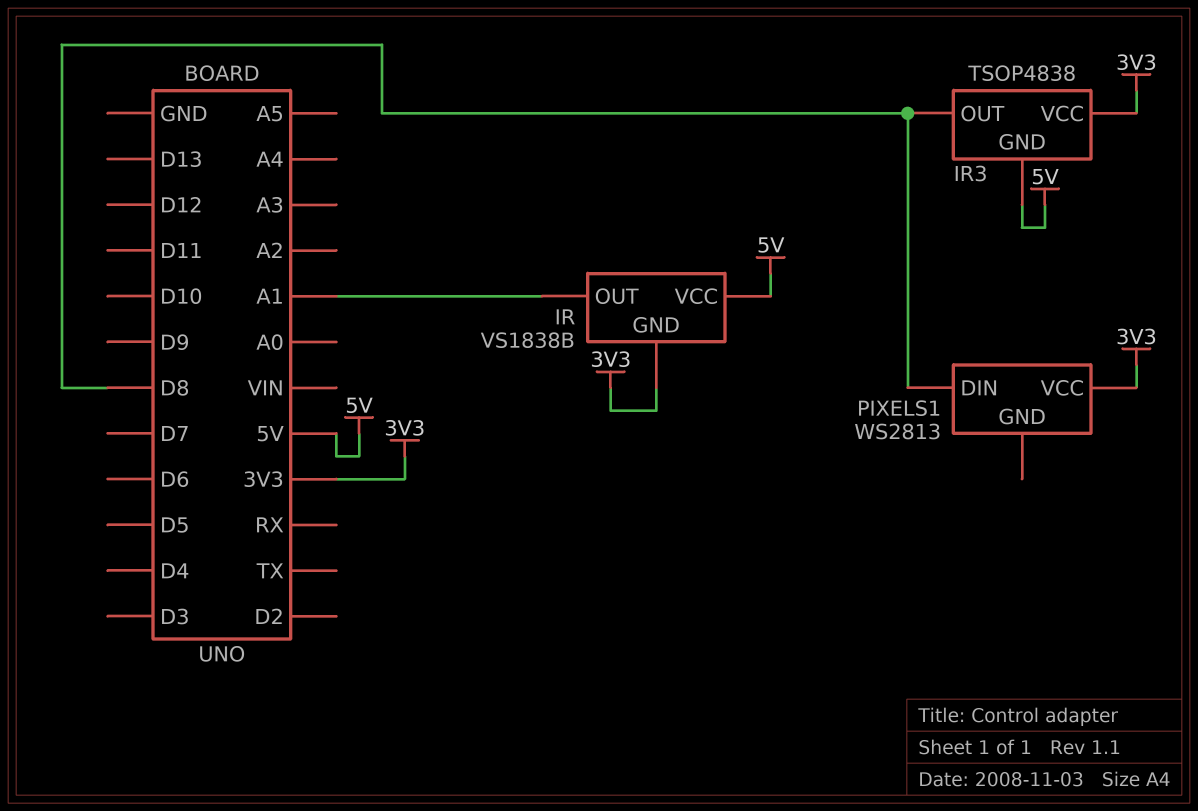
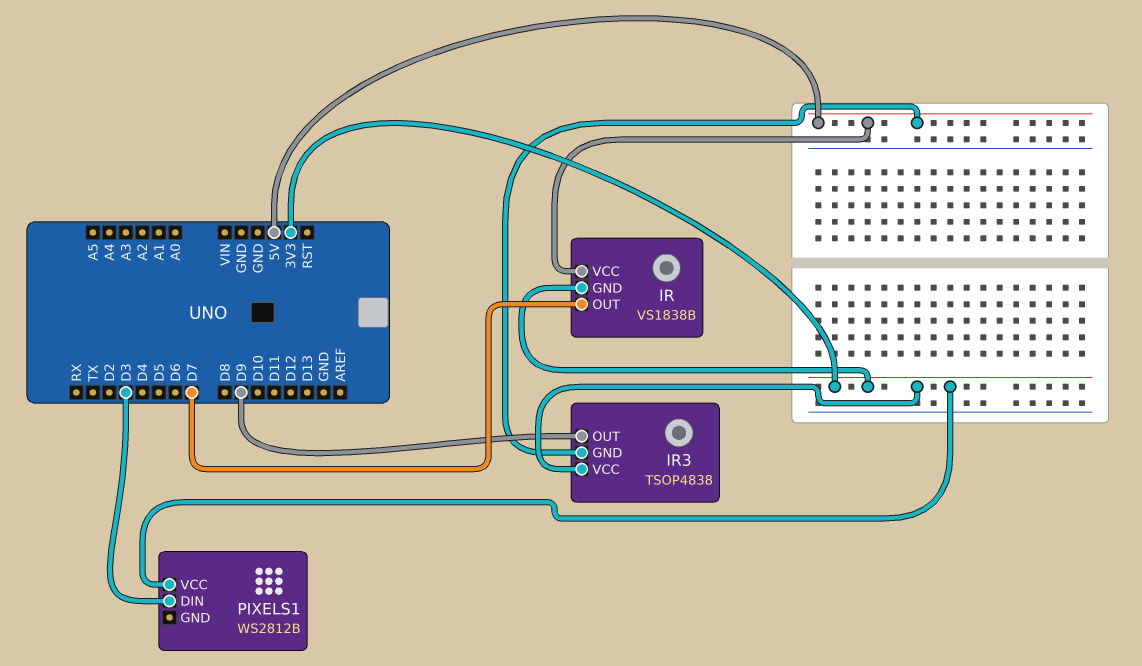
IR pin OUT: A1 -> D7
IR3 pin OUT: D8 -> D9
PIXELS1: WS2813 -> WS2812B
PIXELS1 pin DIN: D8 -> D3

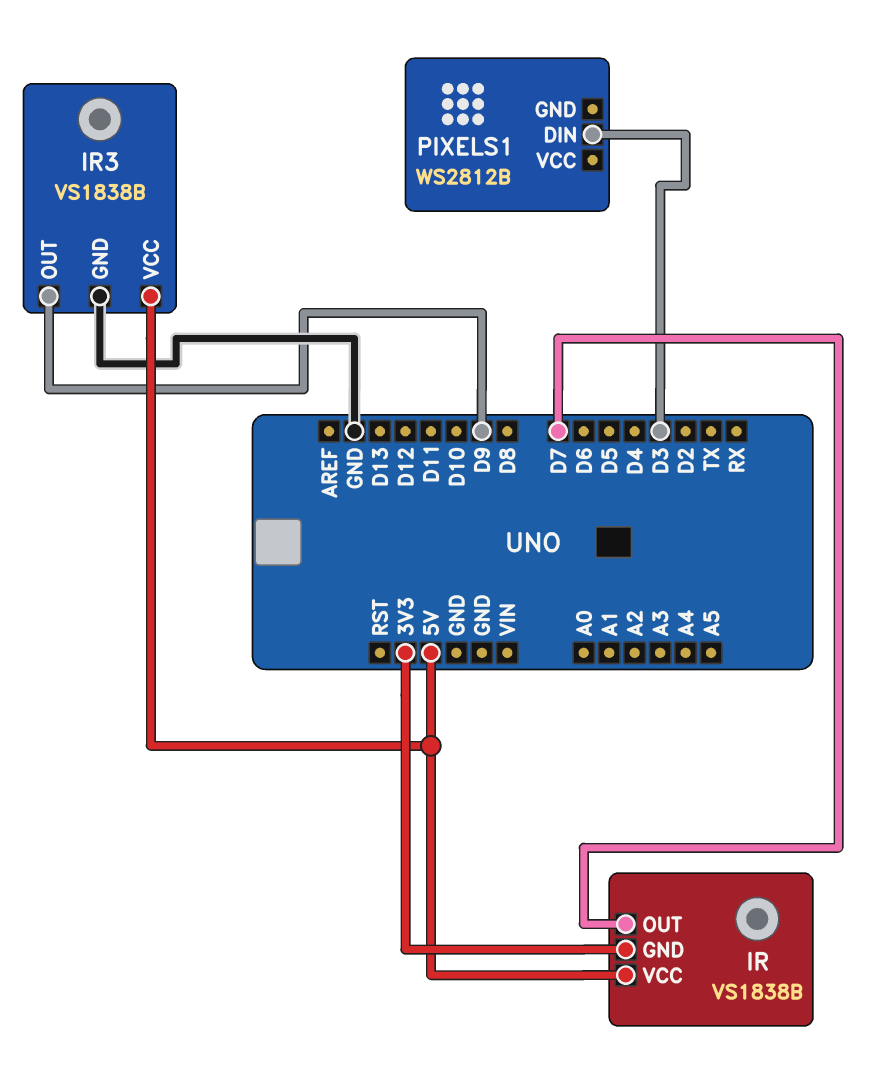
IR3: TSOP4838 -> VS1838B
IR3 pin GND: 5V -> GND
IR3 pin VCC: 3V3 -> 5V
PIXELS1 pin VCC: 3V3 -> none

